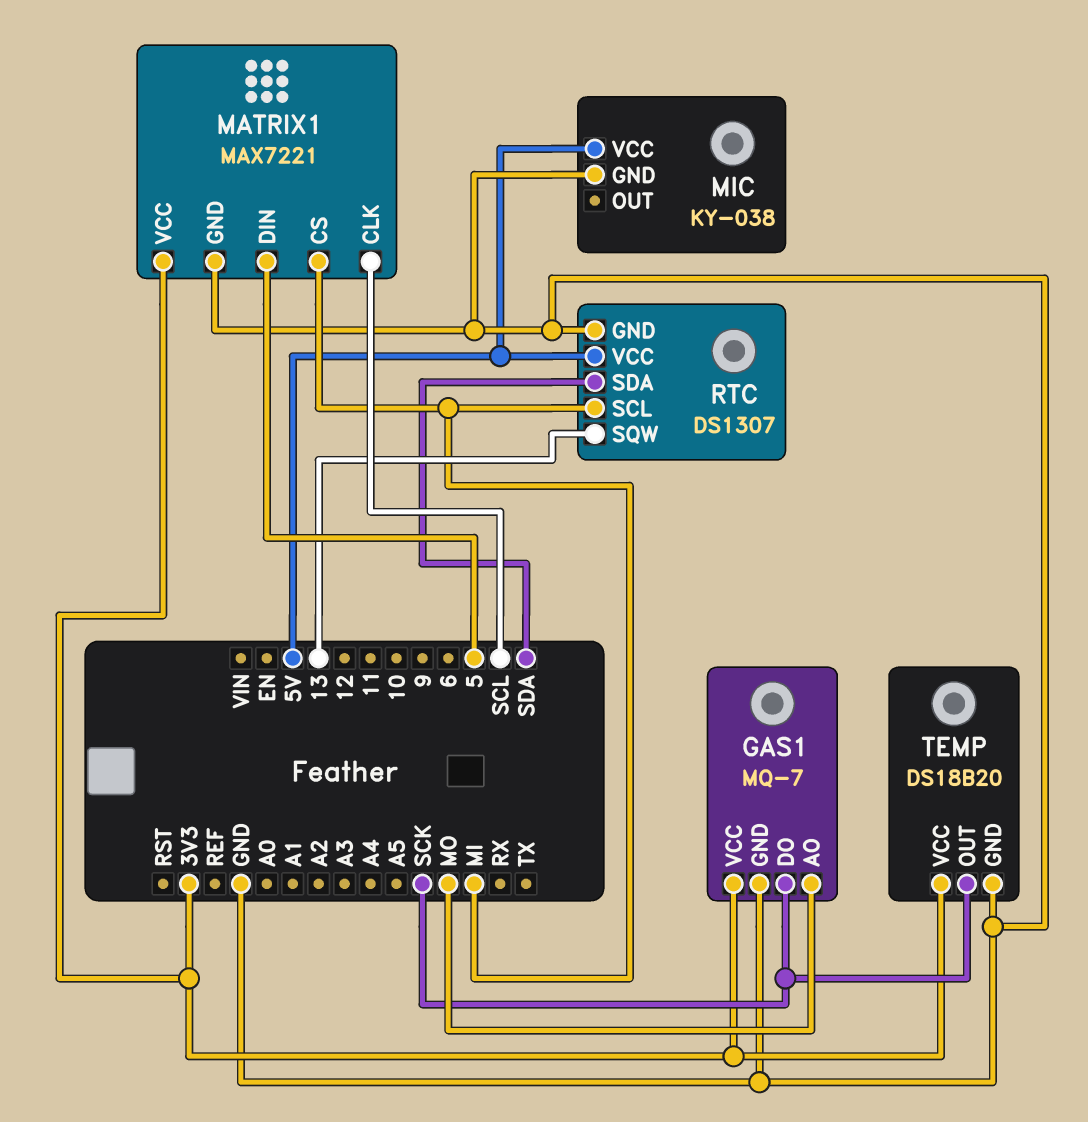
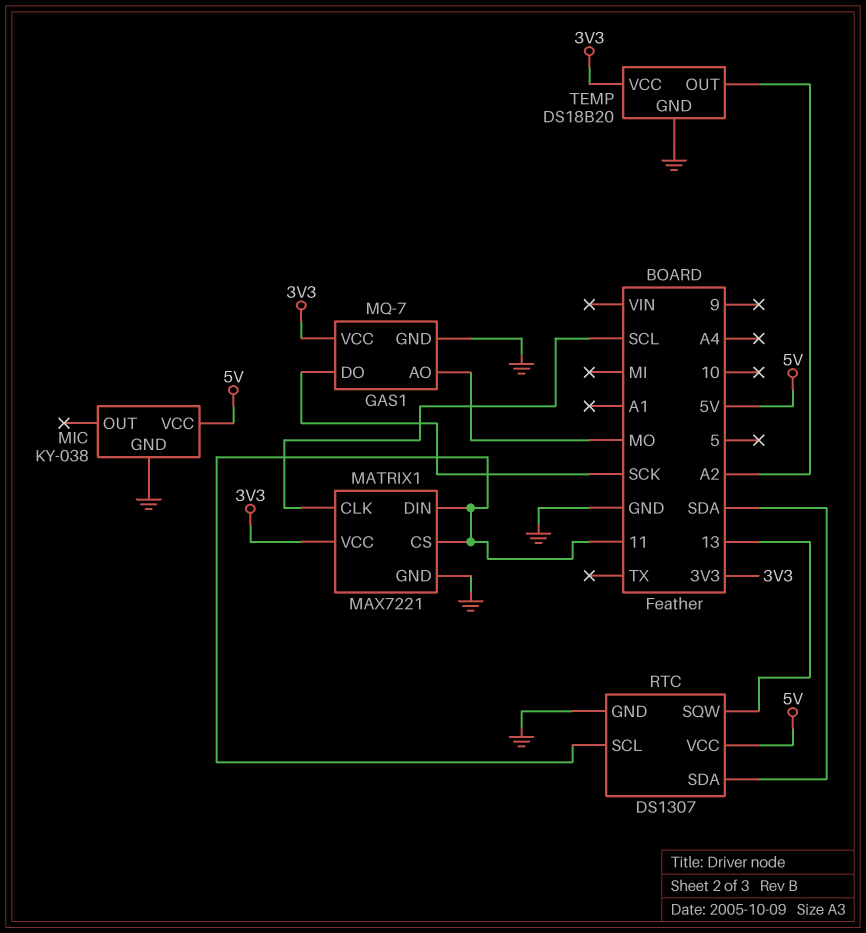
MATRIX1 pin CS: MI -> 11
MATRIX1 pin DIN: 5 -> 11
RTC pin SCL: MI -> 11
TEMP pin OUT: SCK -> A2

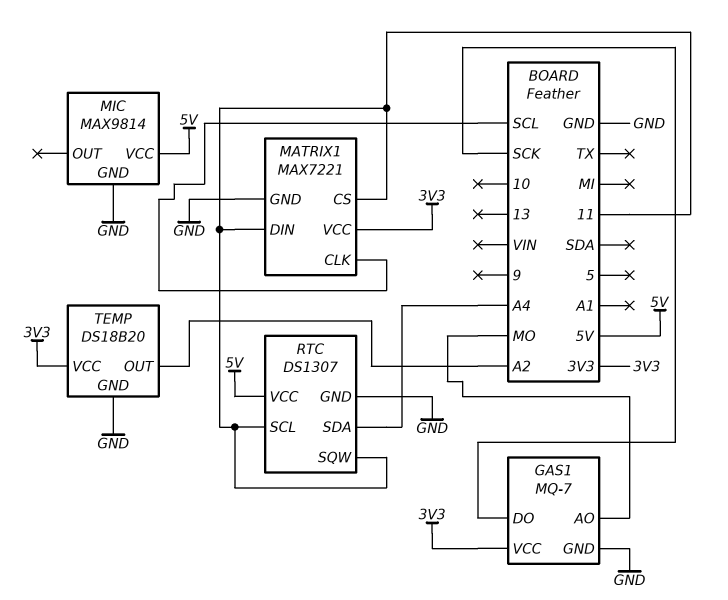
MIC: KY-038 -> MAX9814
RTC pin SDA: SDA -> A4
RTC pin SQW: 13 -> 11

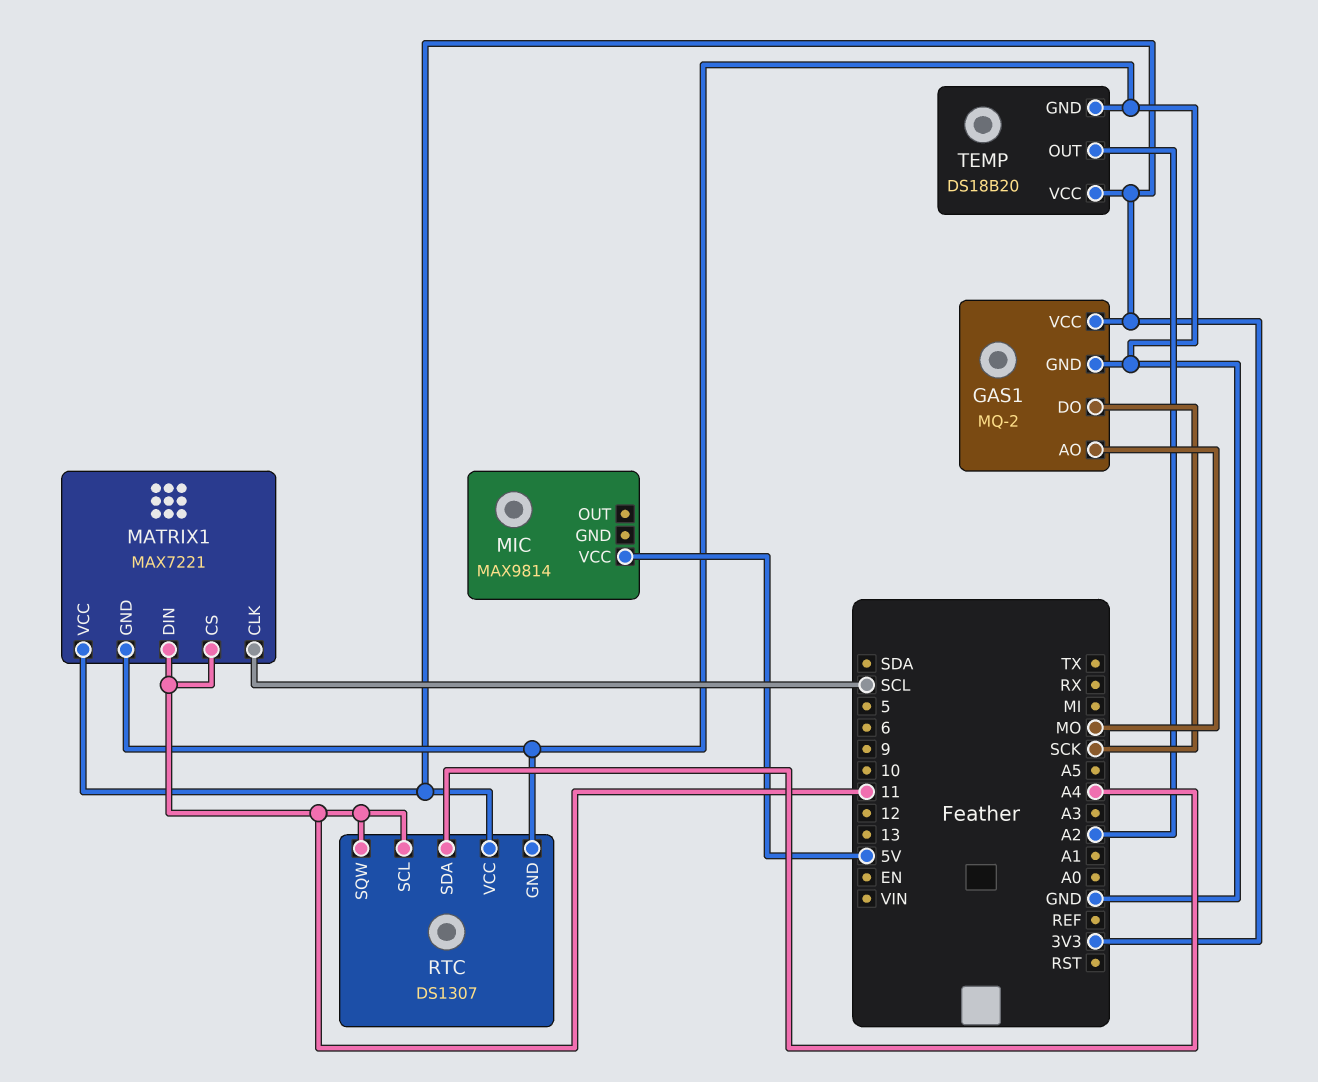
GAS1: MQ-7 -> MQ-2
MIC pin GND: GND -> none
RTC pin VCC: 5V -> 3V3

